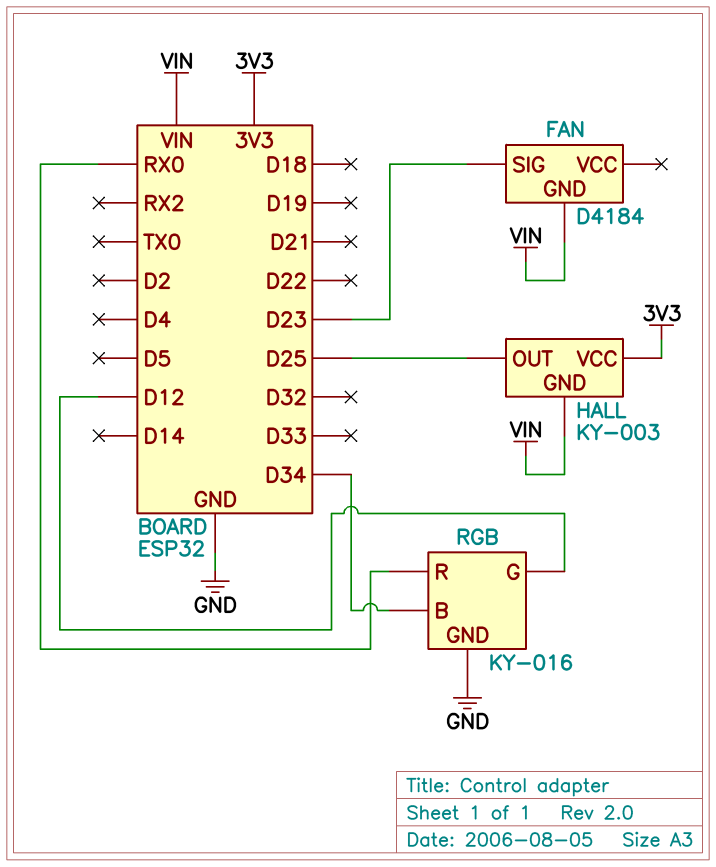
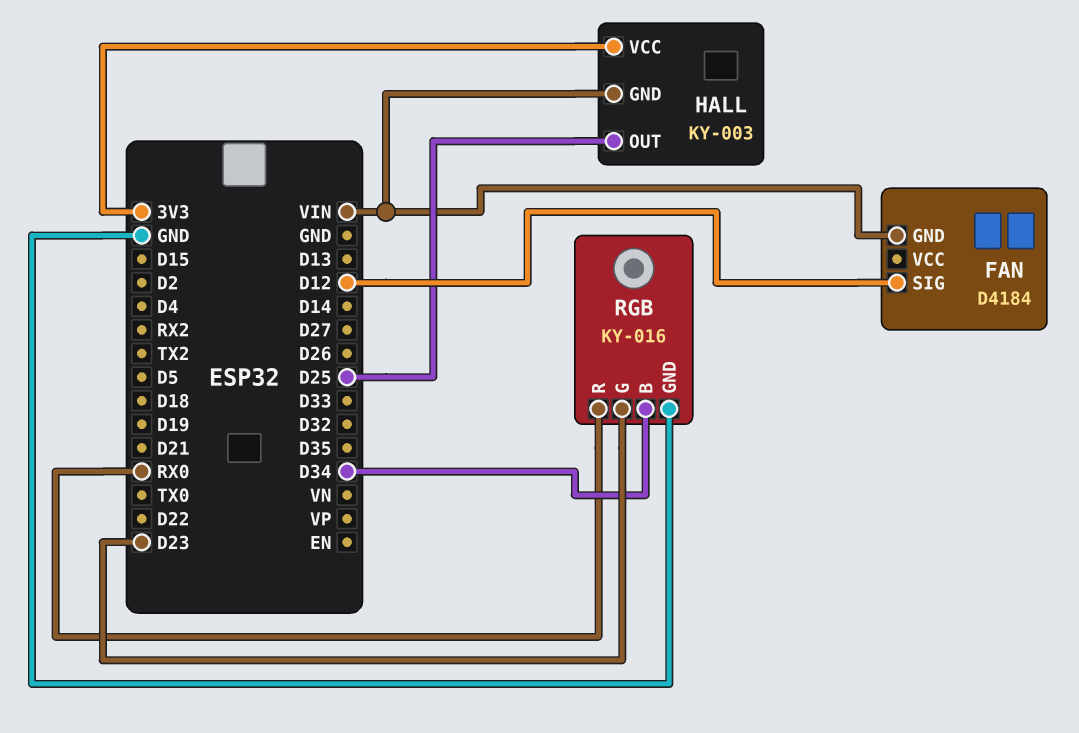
FAN pin SIG: D23 -> D12
RGB pin G: D12 -> D23

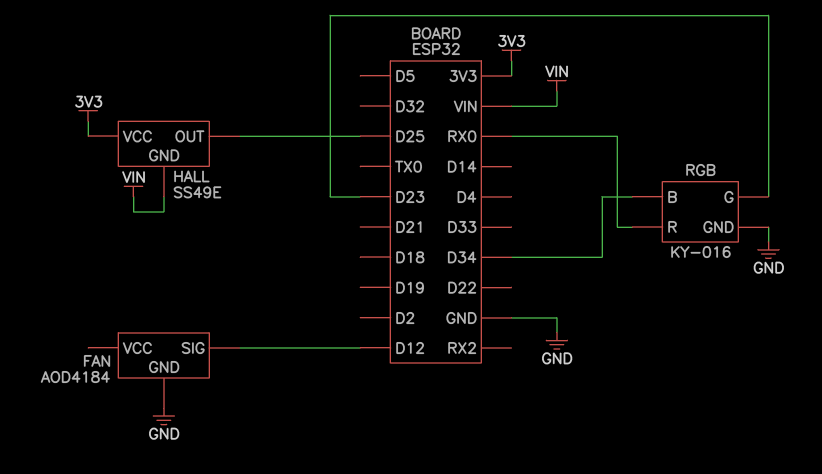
FAN: D4184 -> AOD4184
FAN pin GND: VIN -> GND
HALL: KY-003 -> SS49E

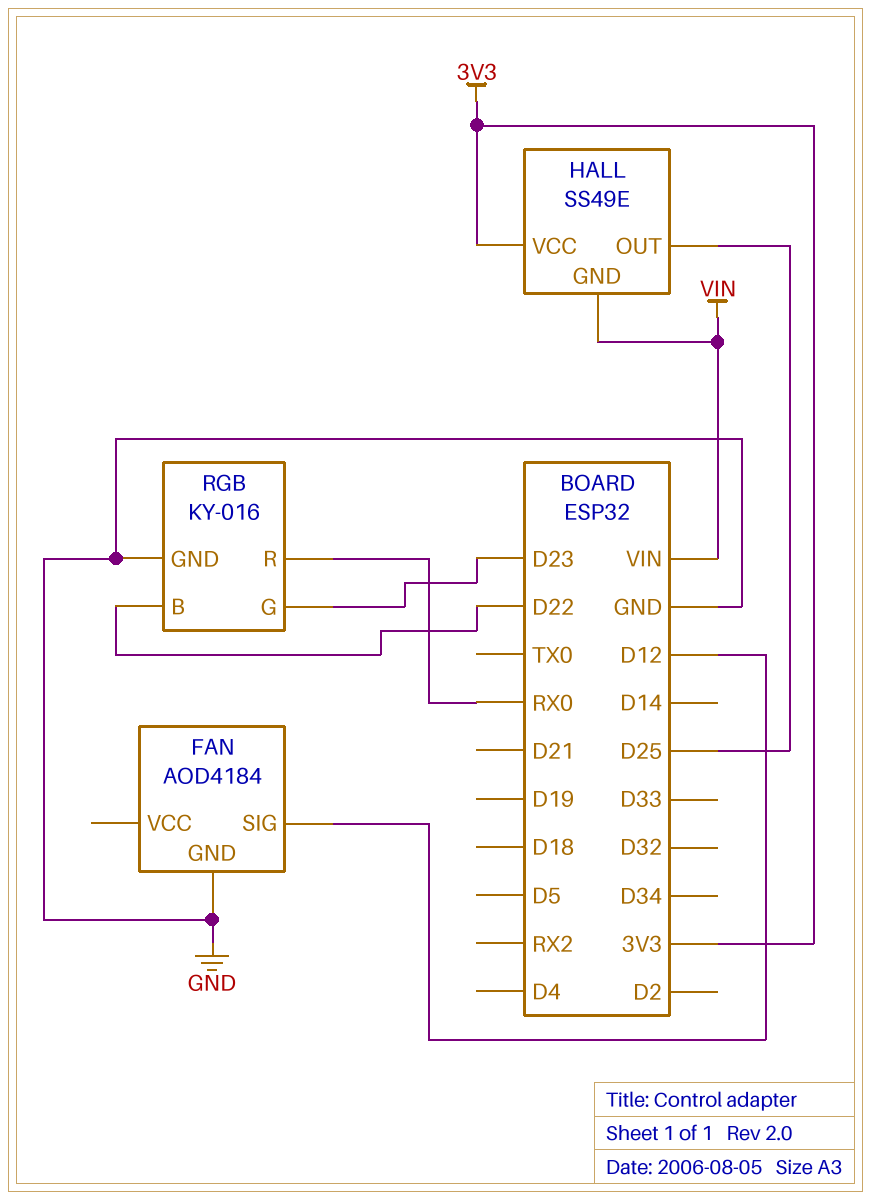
RGB pin B: D34 -> D22

